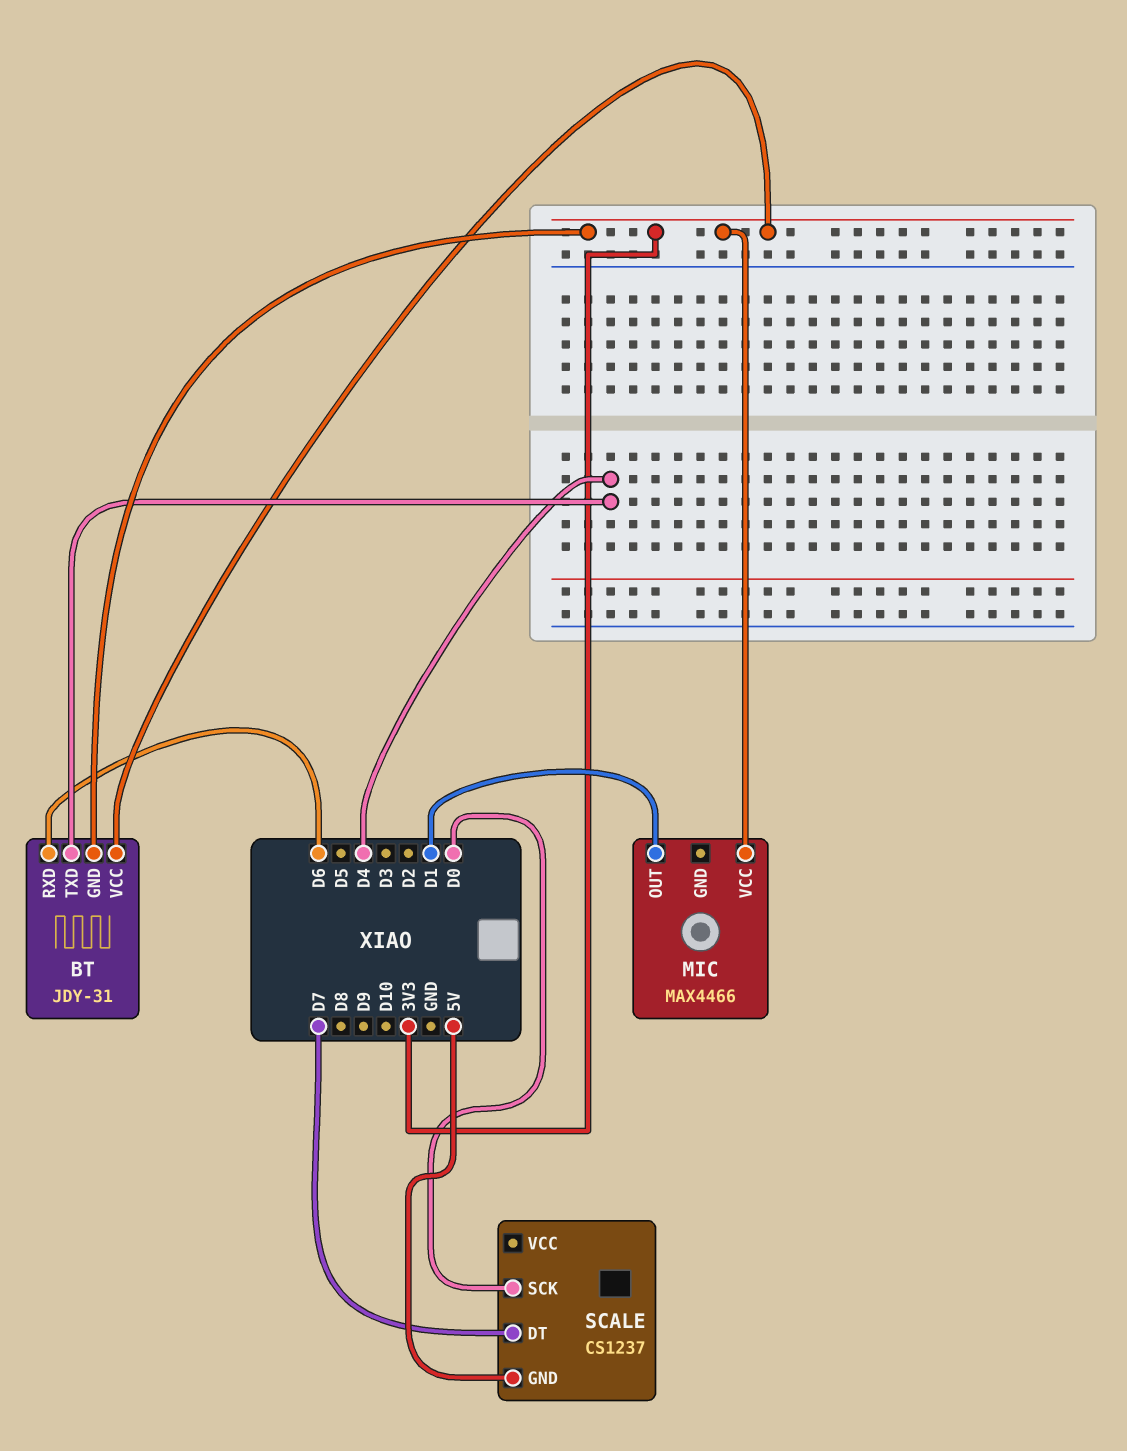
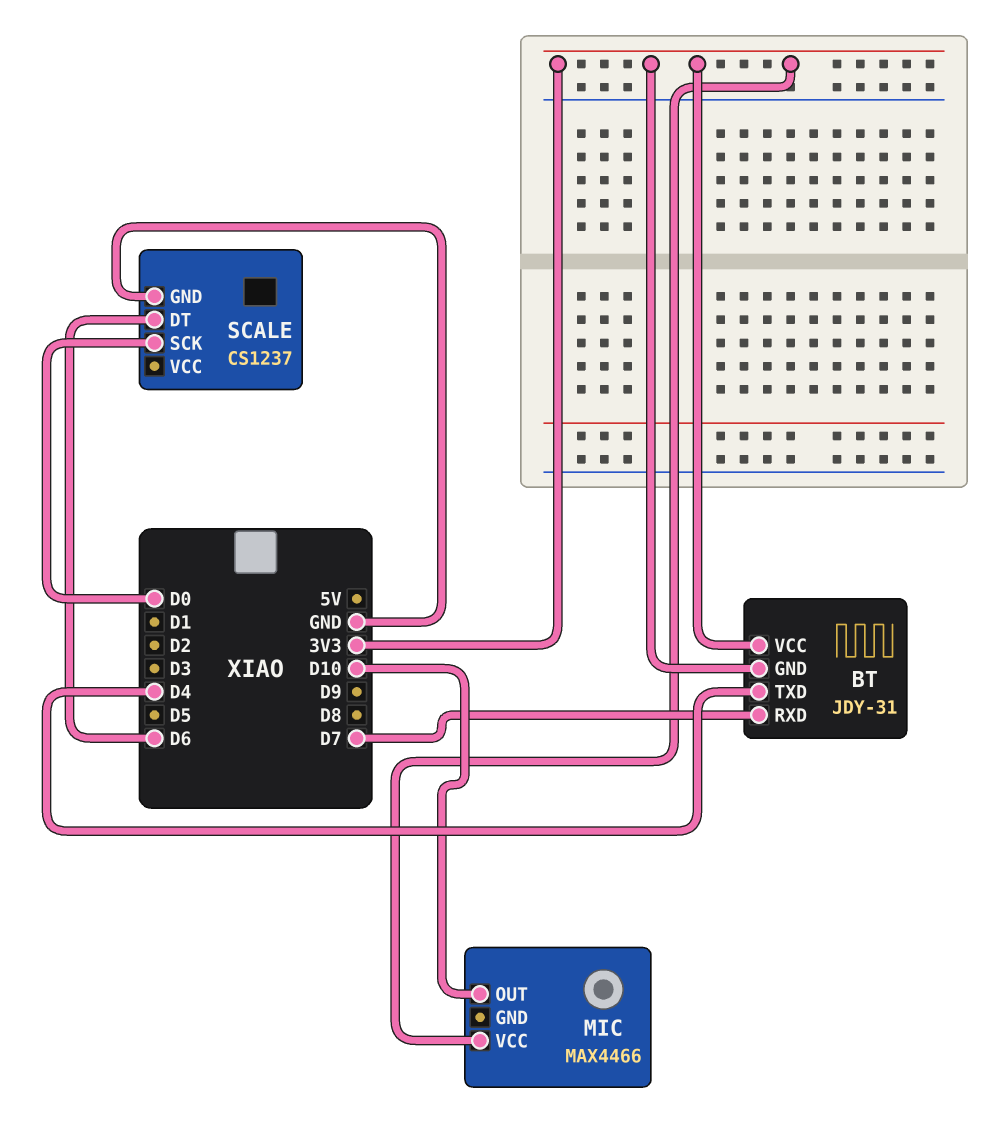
BT pin RXD: D6 -> D7
MIC pin OUT: D1 -> D10
SCALE pin DT: D7 -> D6
SCALE pin GND: 5V -> GND

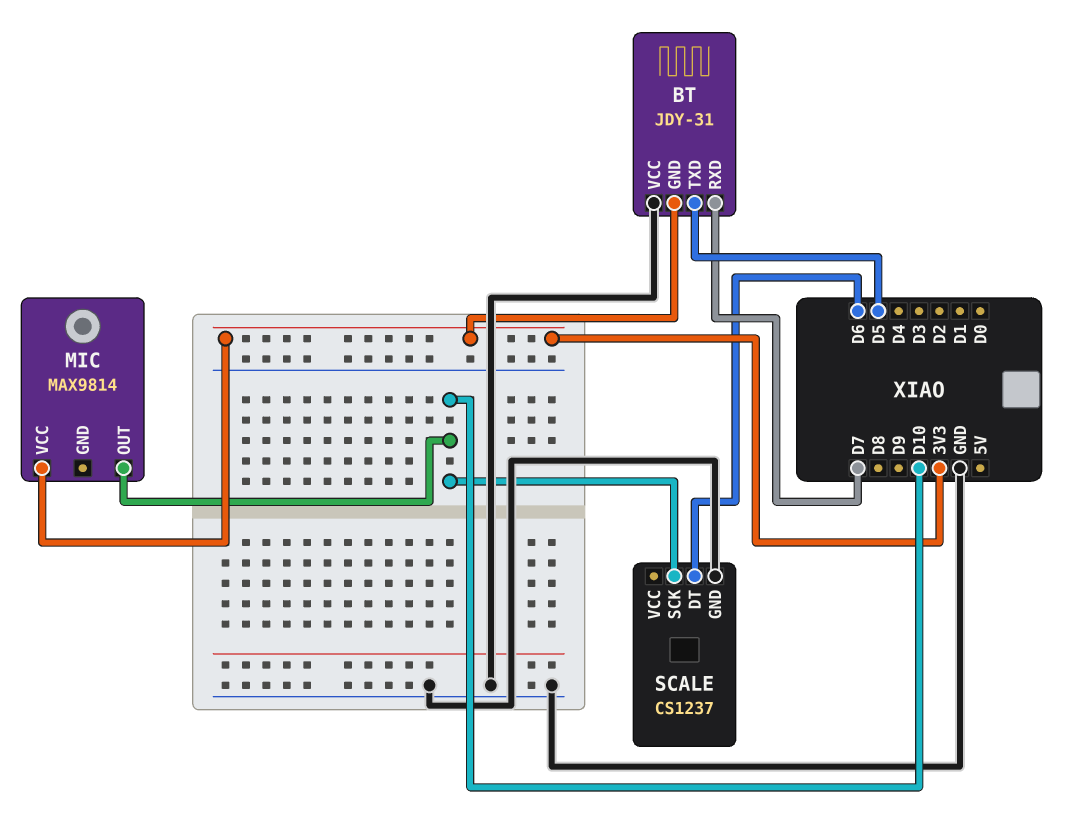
BT pin TXD: D4 -> D5
BT pin VCC: 3V3 -> GND
MIC: MAX4466 -> MAX9814
SCALE pin SCK: D0 -> D10

